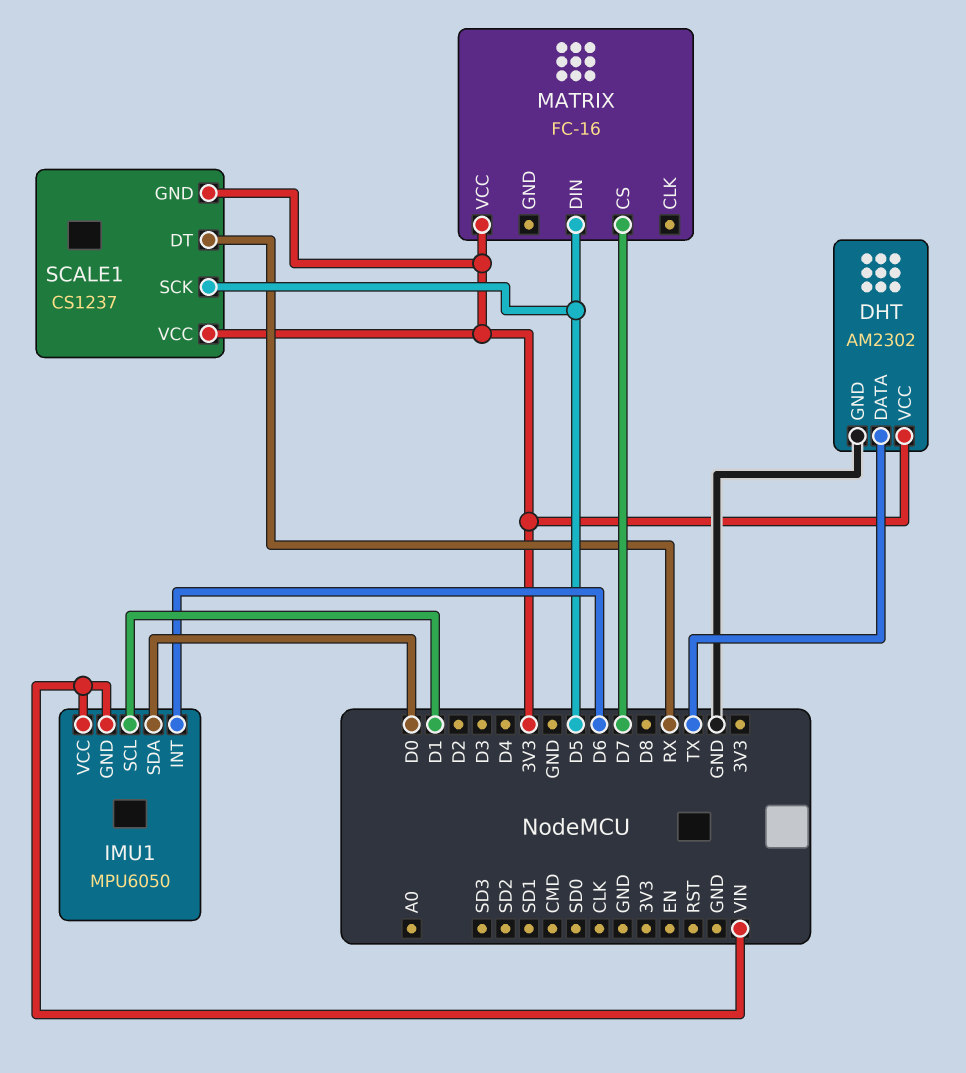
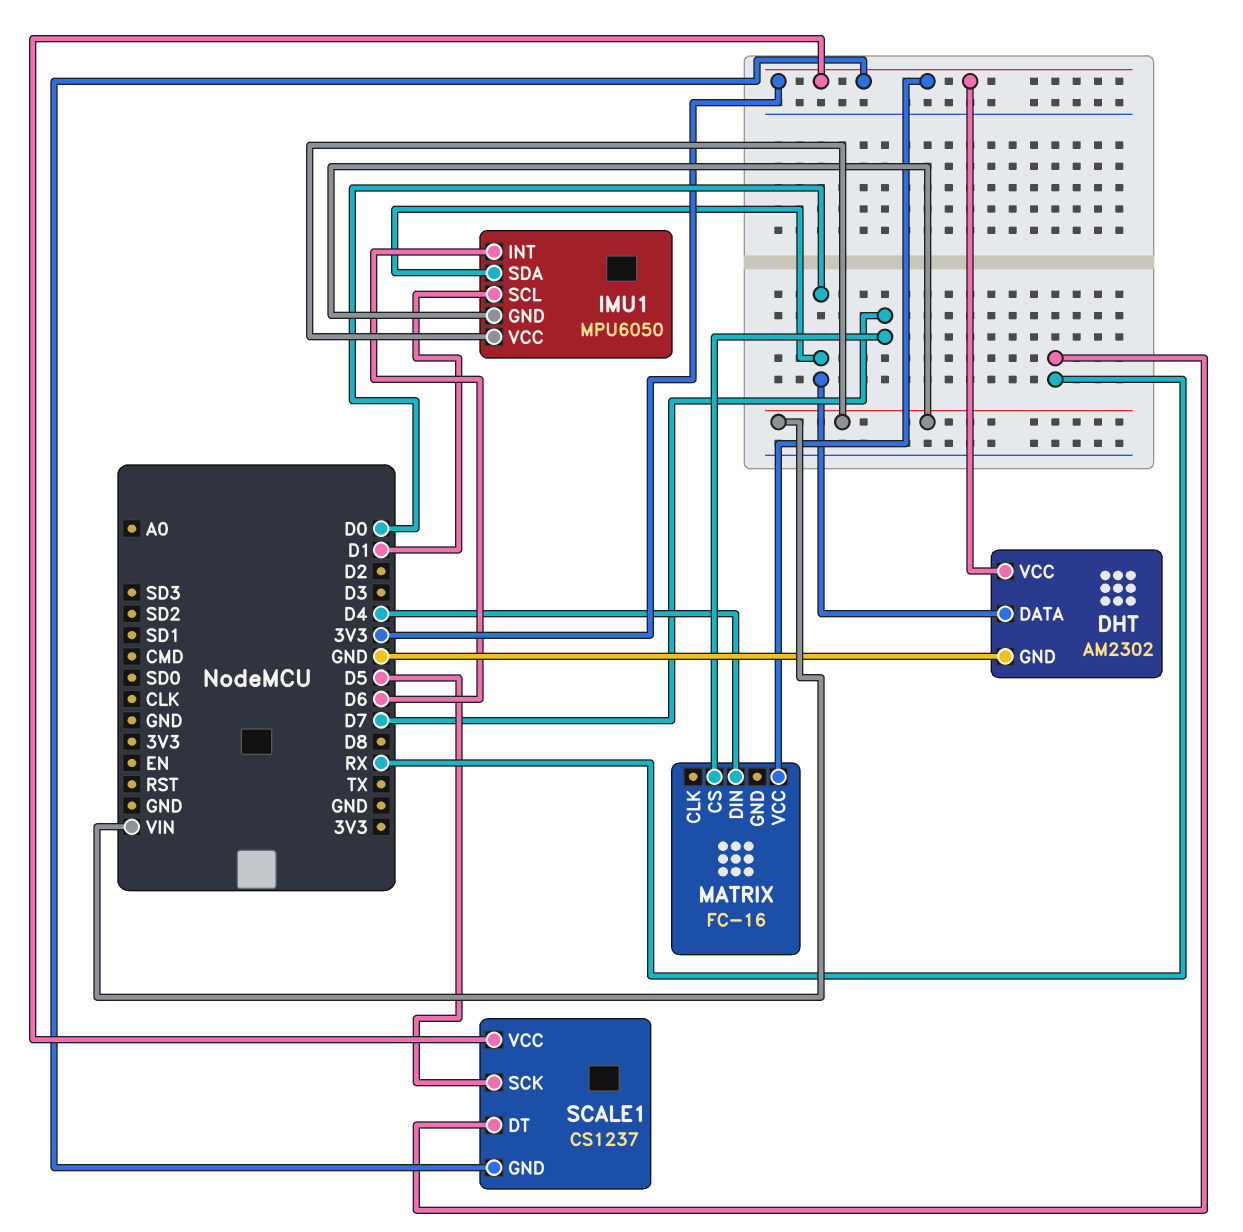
DHT pin DATA: TX -> D0
MATRIX pin DIN: D5 -> D4

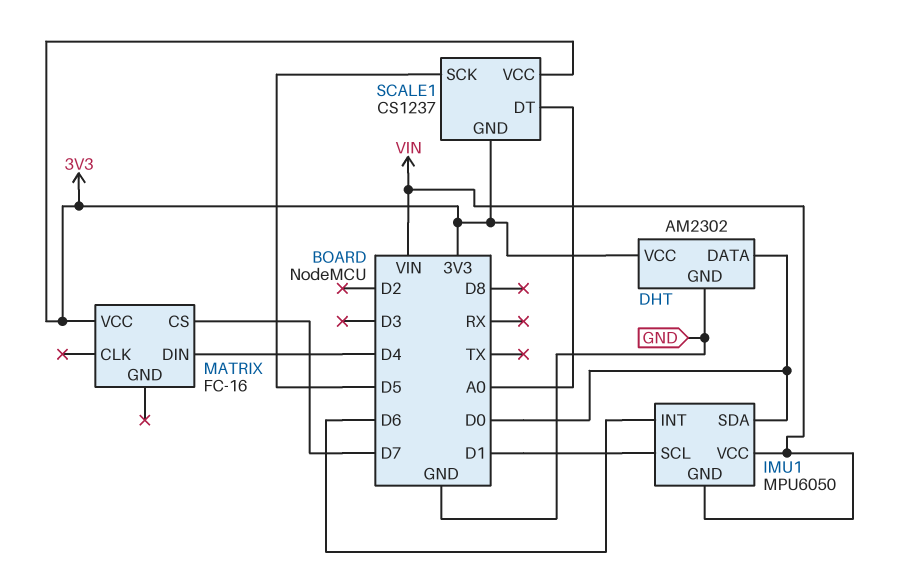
SCALE1 pin DT: RX -> A0

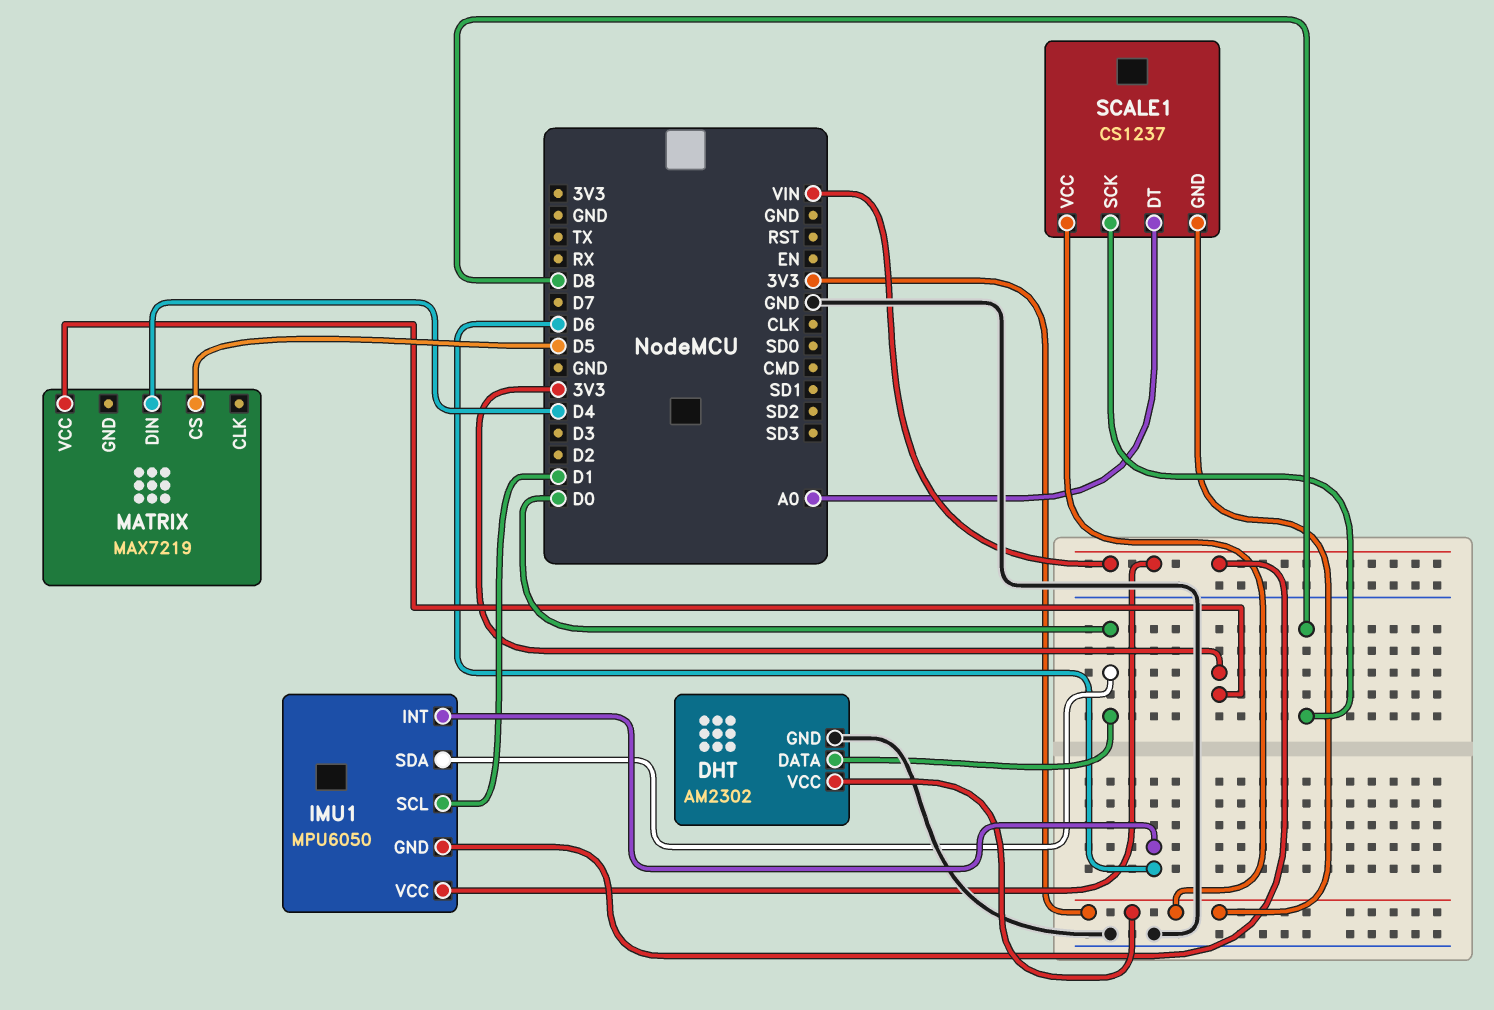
MATRIX: FC-16 -> MAX7219
MATRIX pin CS: D7 -> D5
SCALE1 pin SCK: D5 -> D8

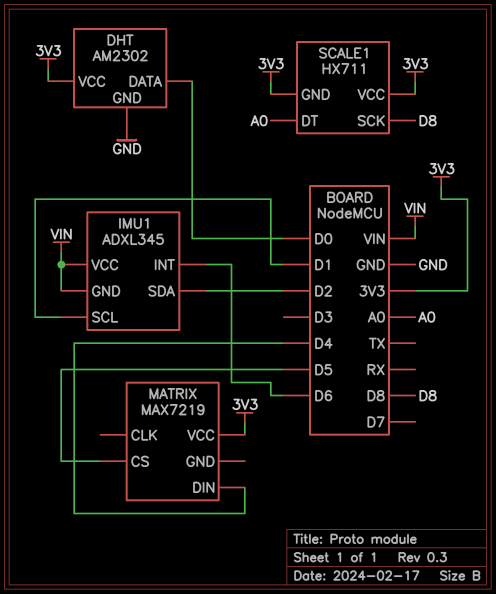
IMU1: MPU6050 -> ADXL345
IMU1 pin SDA: D0 -> D2
SCALE1: CS1237 -> HX711

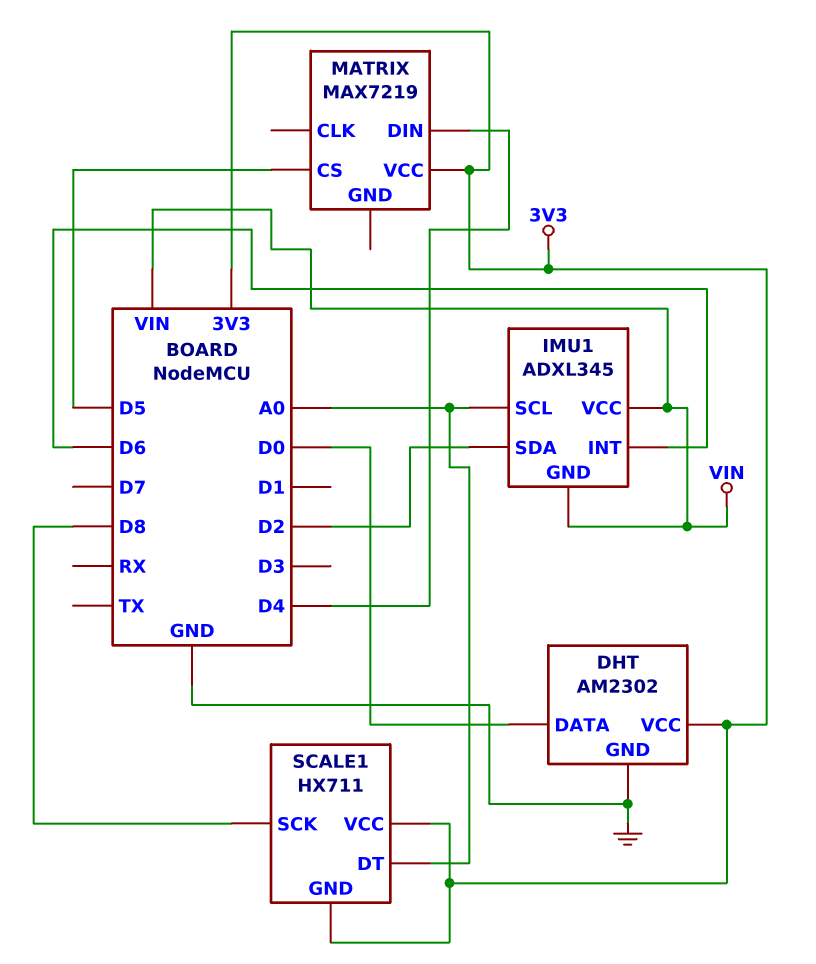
IMU1 pin SCL: D1 -> A0

